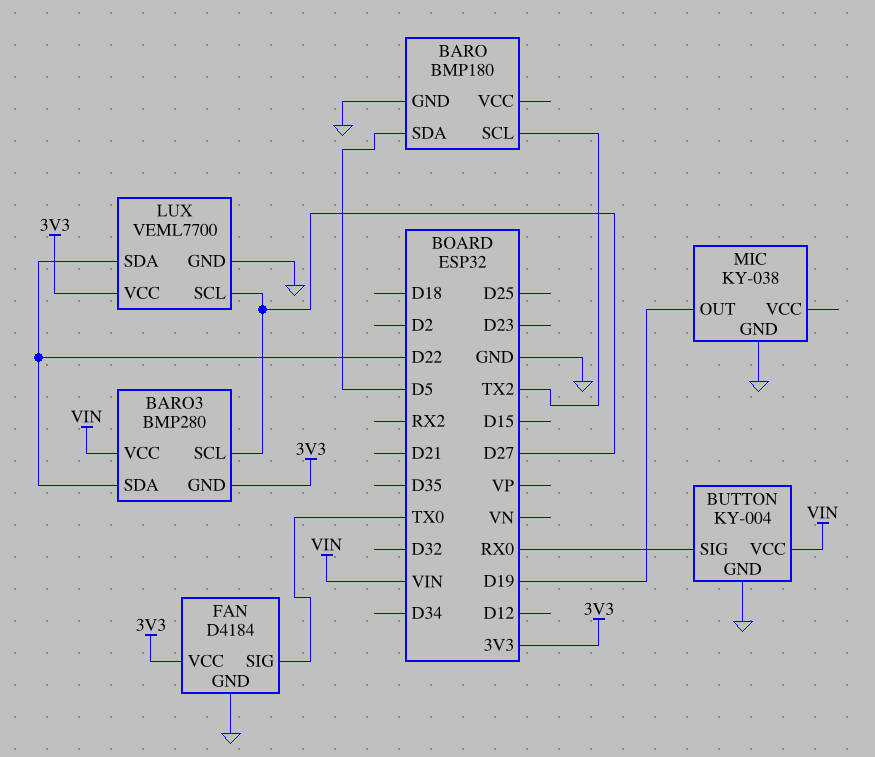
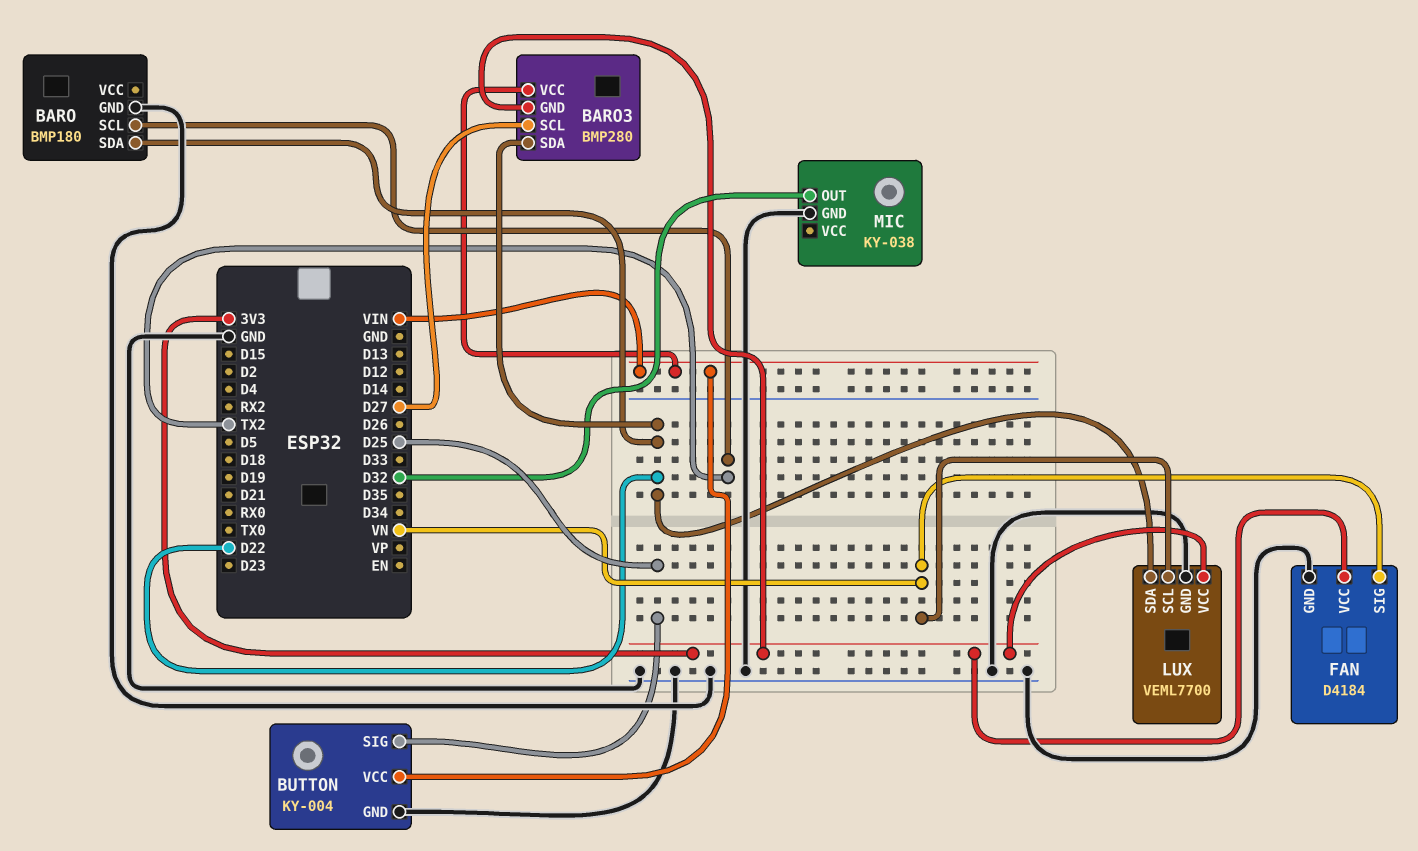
BARO pin SDA: D5 -> D22
BUTTON pin SIG: RX0 -> D25
FAN pin SIG: TX0 -> VN
LUX pin SCL: D27 -> VN
MIC pin OUT: D19 -> D32

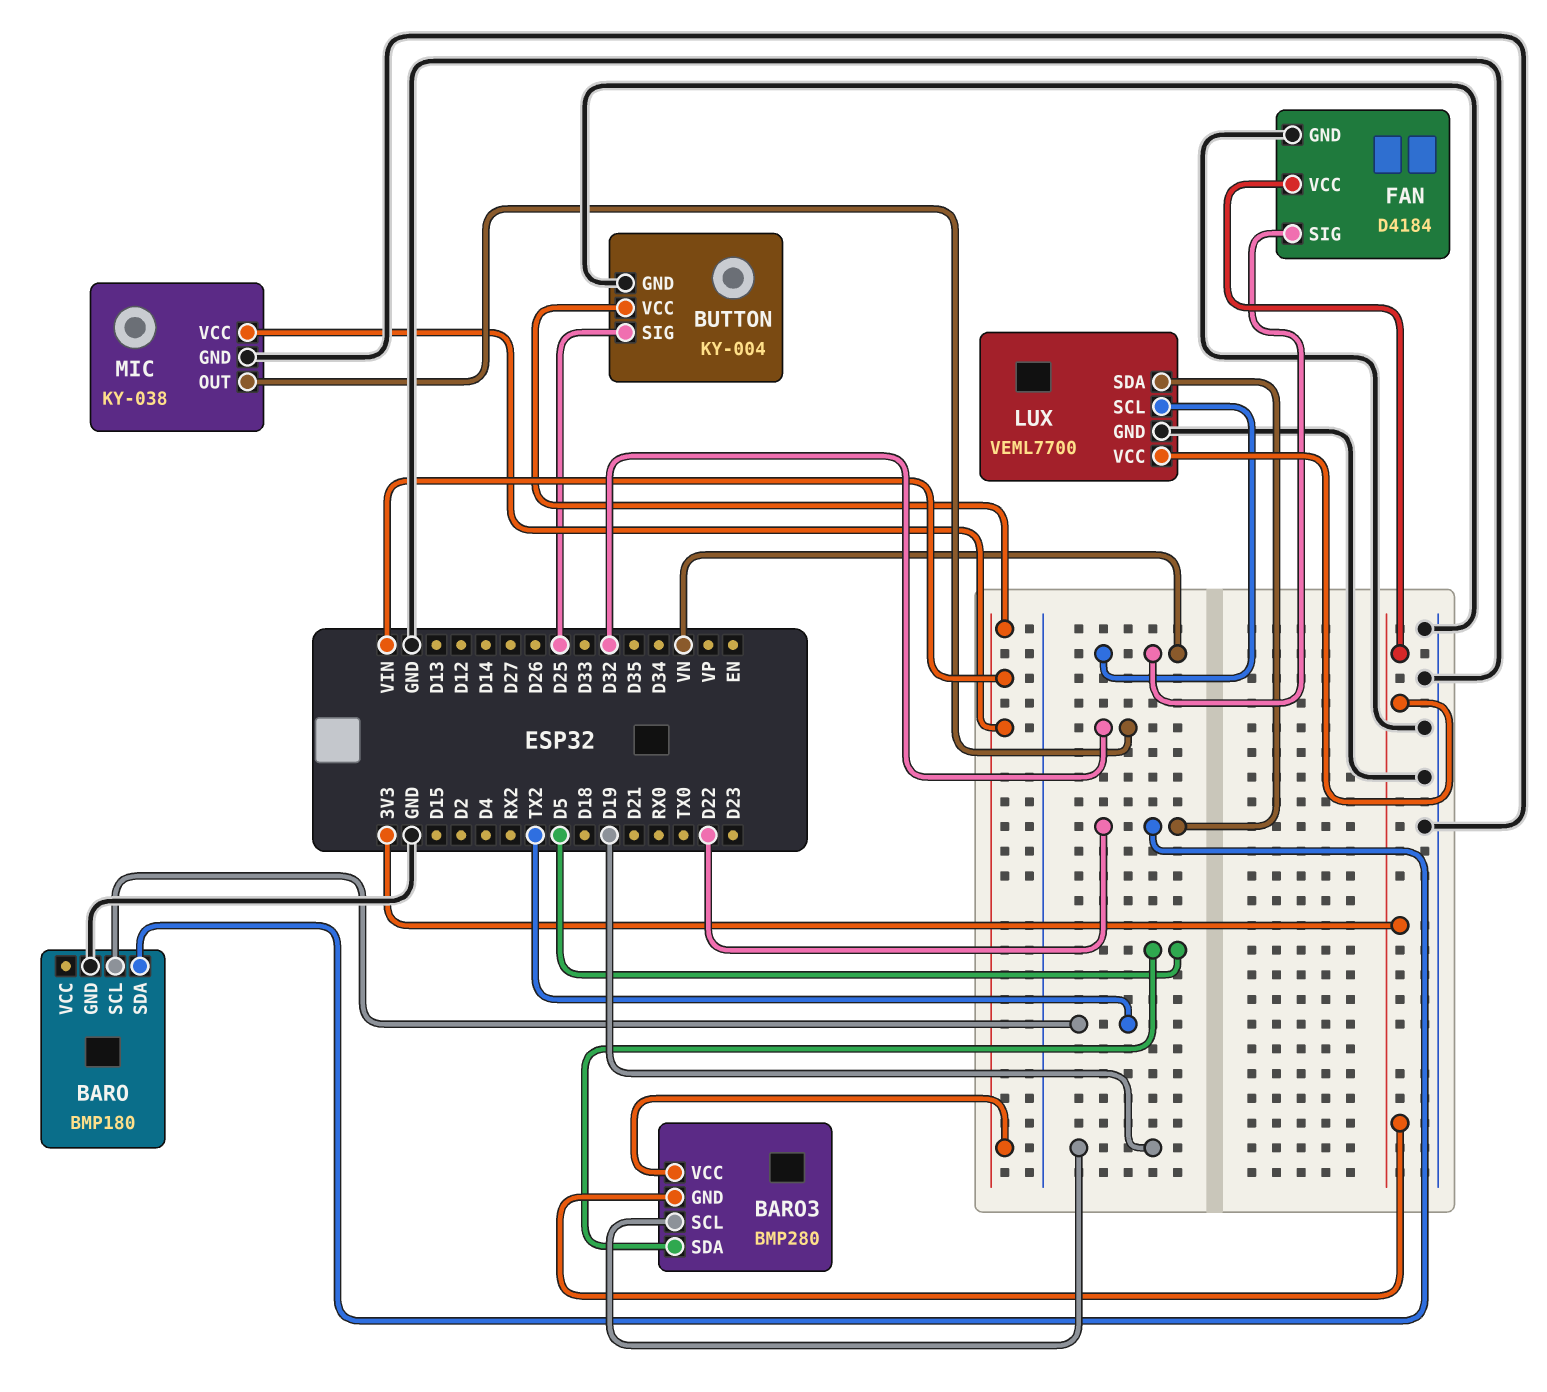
BARO3 pin SCL: D27 -> D19
BARO3 pin SDA: D22 -> D5
MIC pin VCC: none -> VIN

